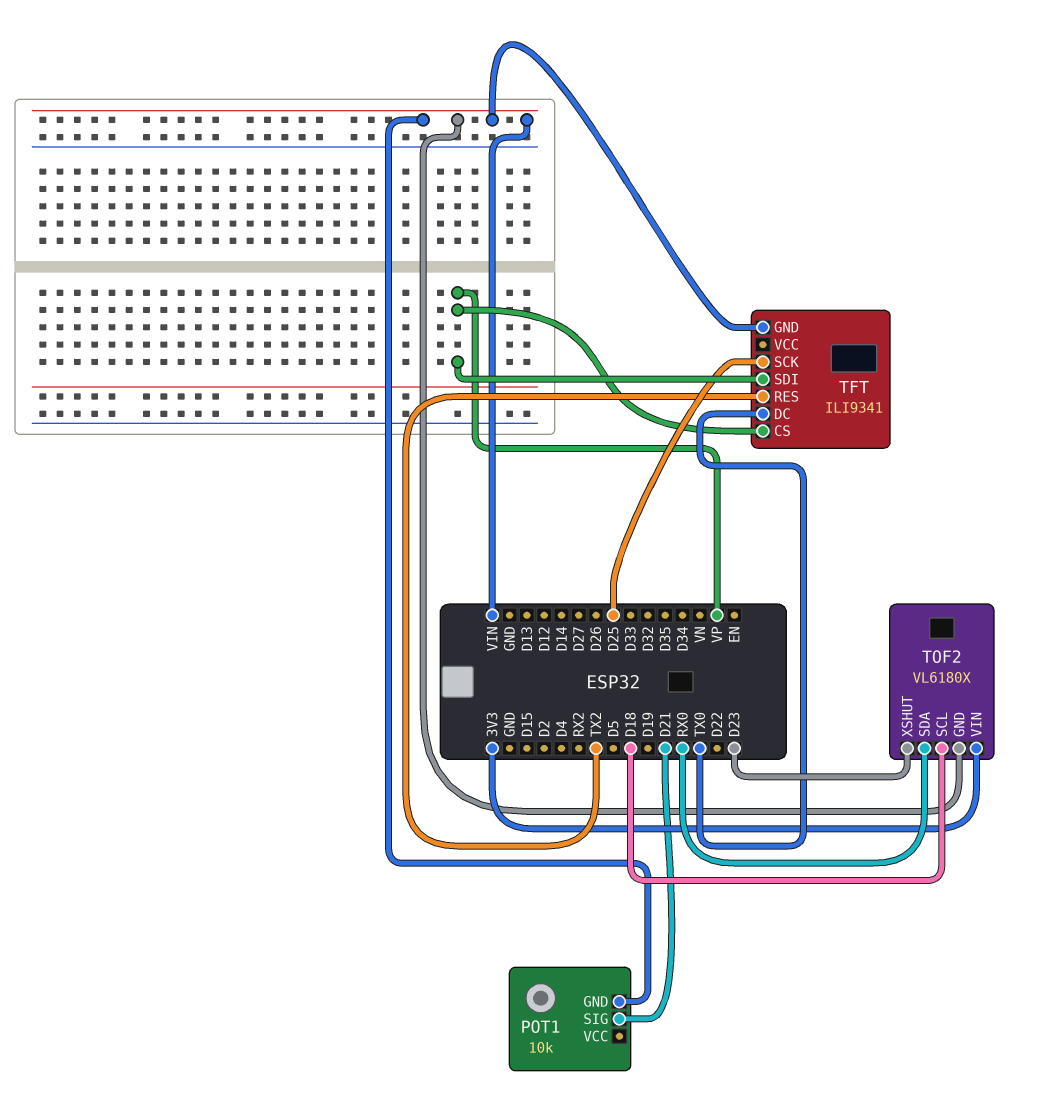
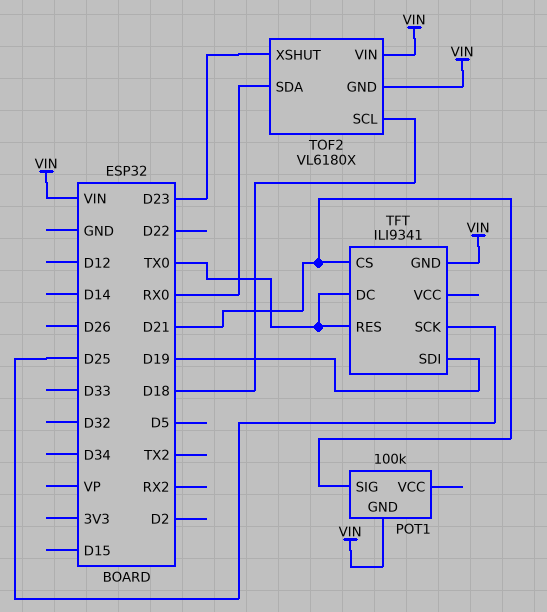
POT1: 10k -> 100k
TFT pin CS: VP -> D21
TFT pin RES: TX2 -> TX0
TFT pin SDI: VP -> D19
TOF2 pin VIN: 3V3 -> VIN

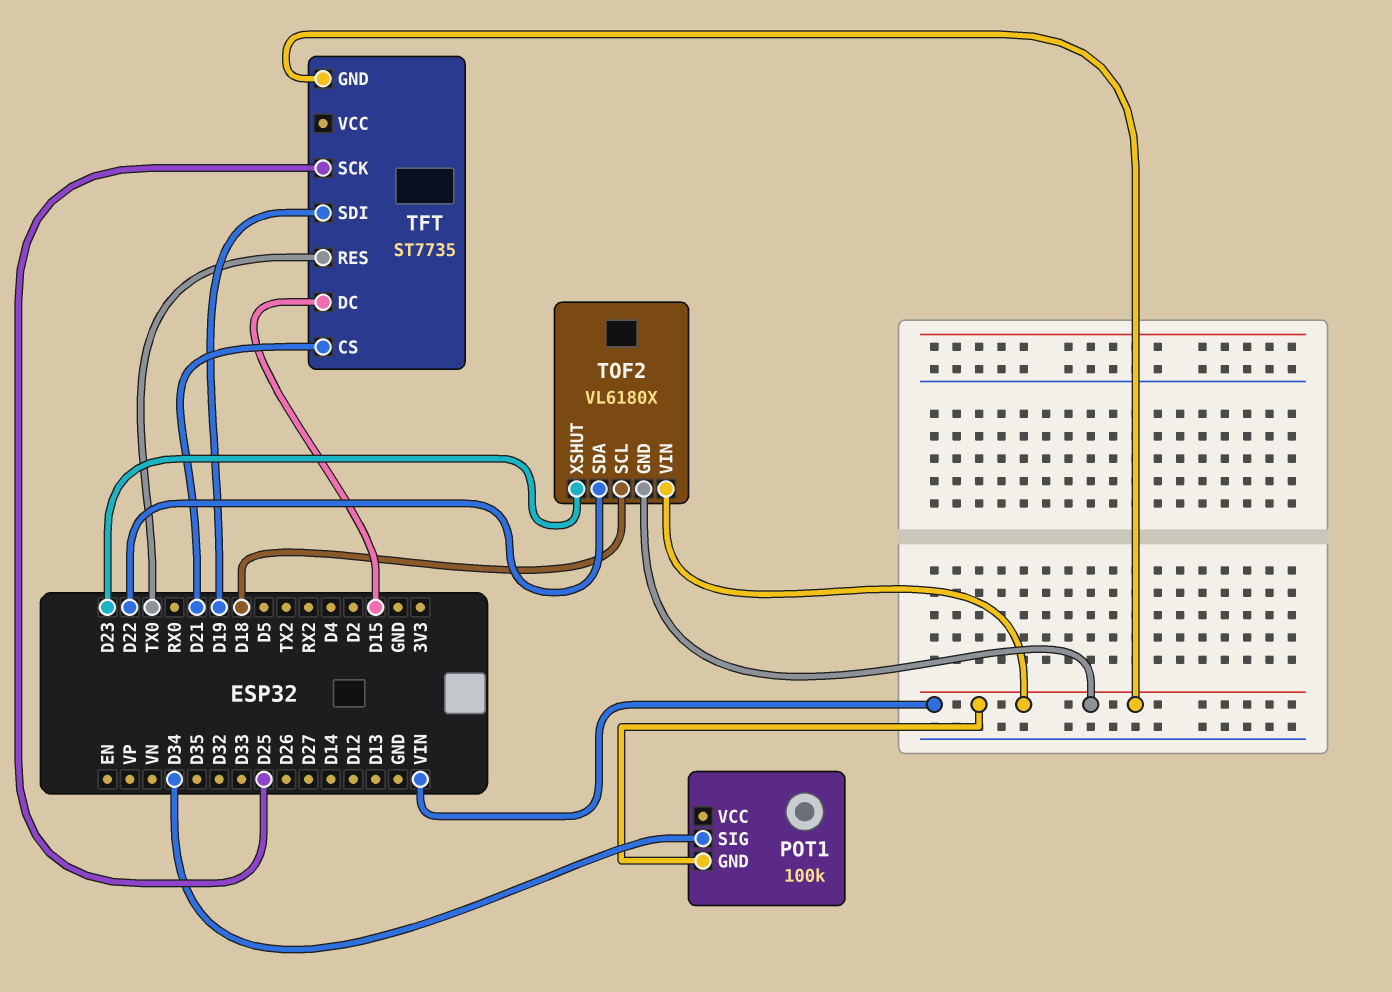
POT1 pin SIG: D21 -> D34
TFT: ILI9341 -> ST7735
TFT pin DC: TX0 -> D15
TOF2 pin SDA: RX0 -> D22

